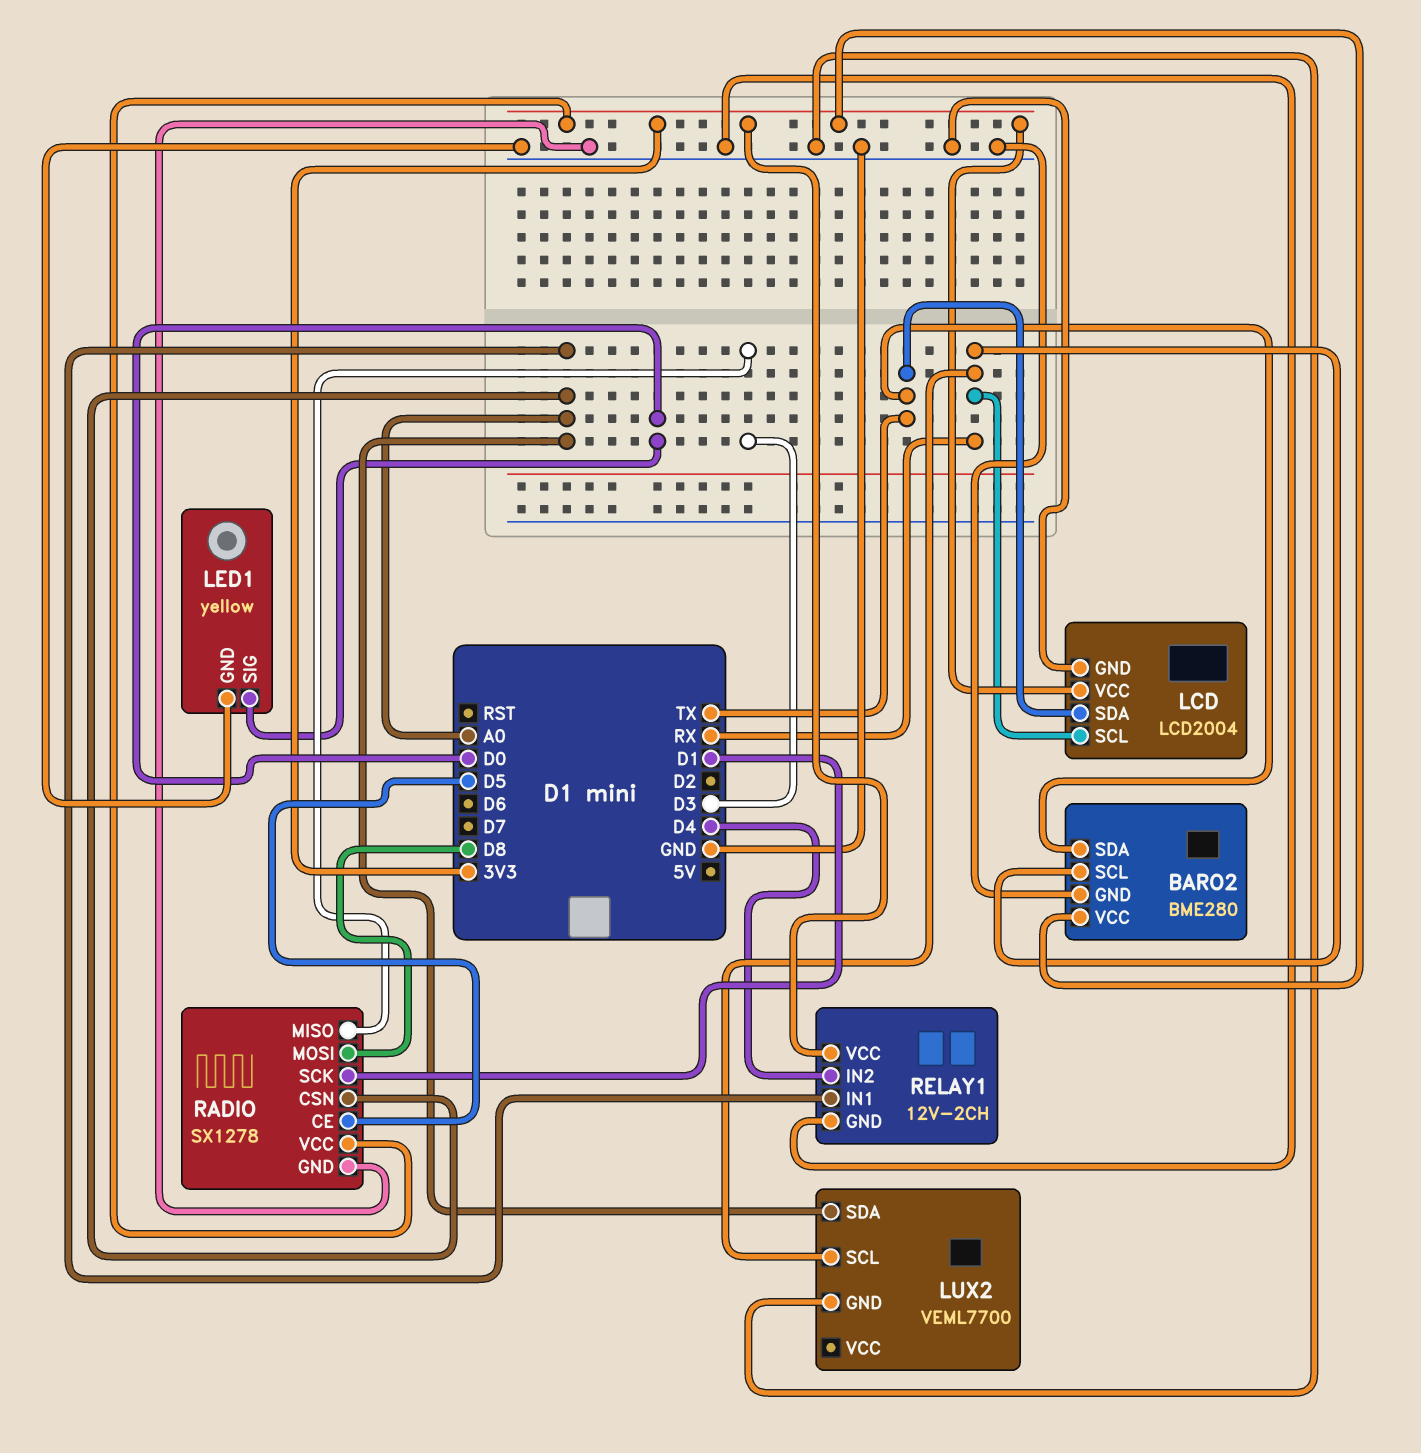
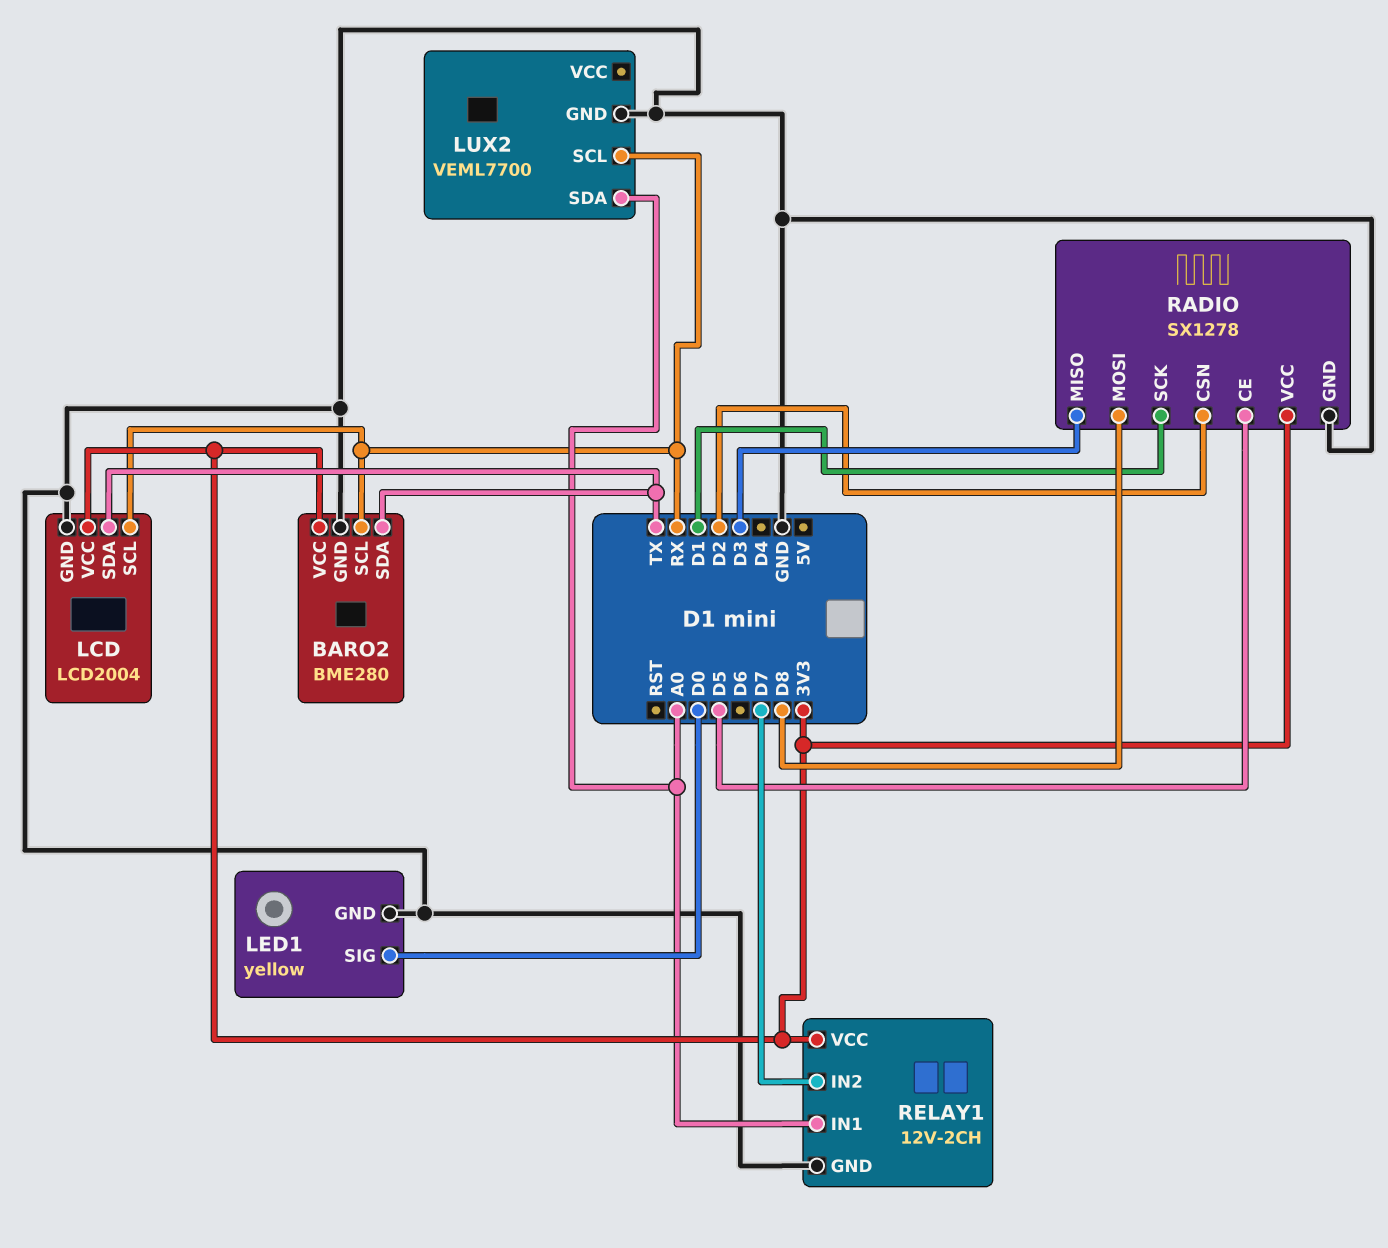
RADIO pin CSN: A0 -> D2
RELAY1 pin IN2: D4 -> D7

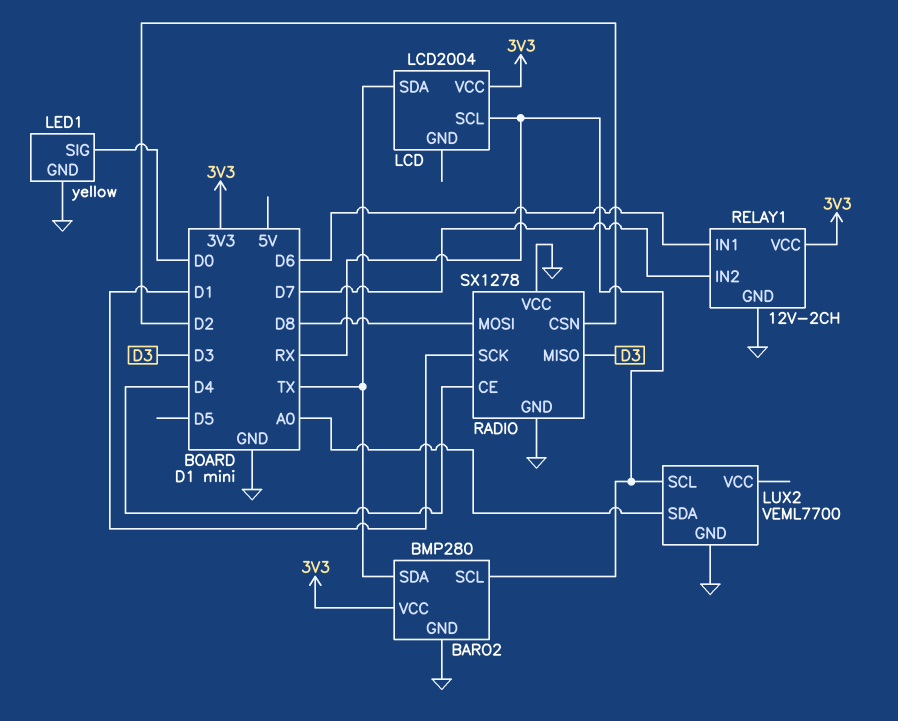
BARO2: BME280 -> BMP280
LCD pin GND: GND -> none
RADIO pin CE: D5 -> D4
RADIO pin VCC: 3V3 -> GND
RELAY1 pin IN1: A0 -> D6

